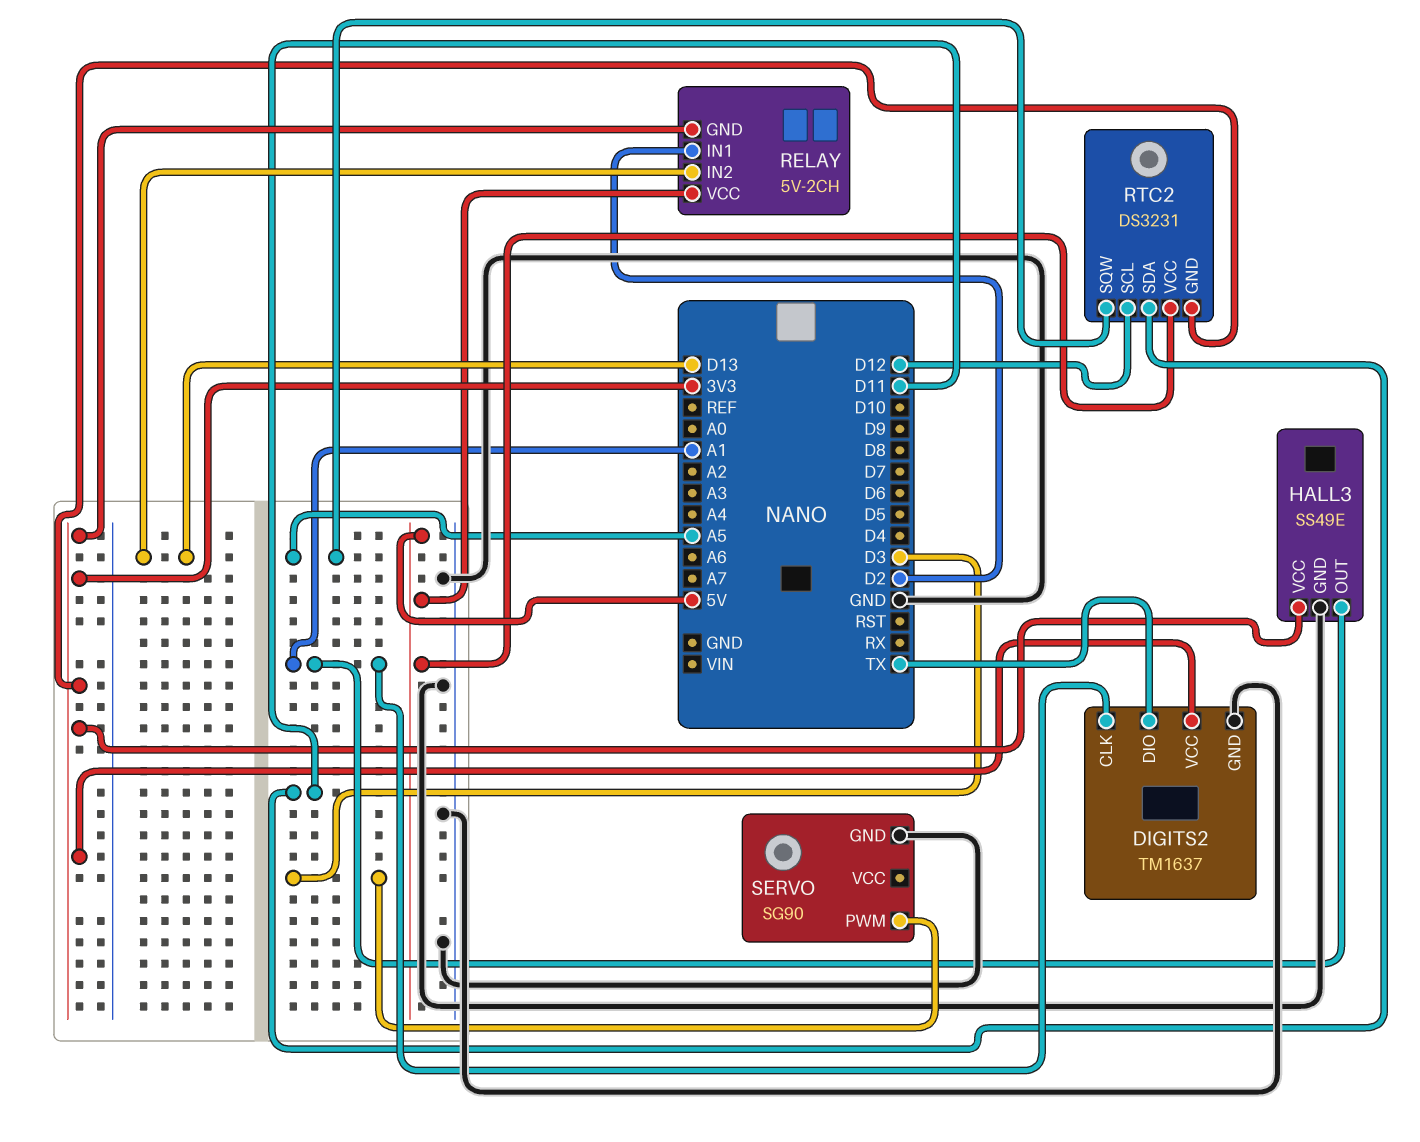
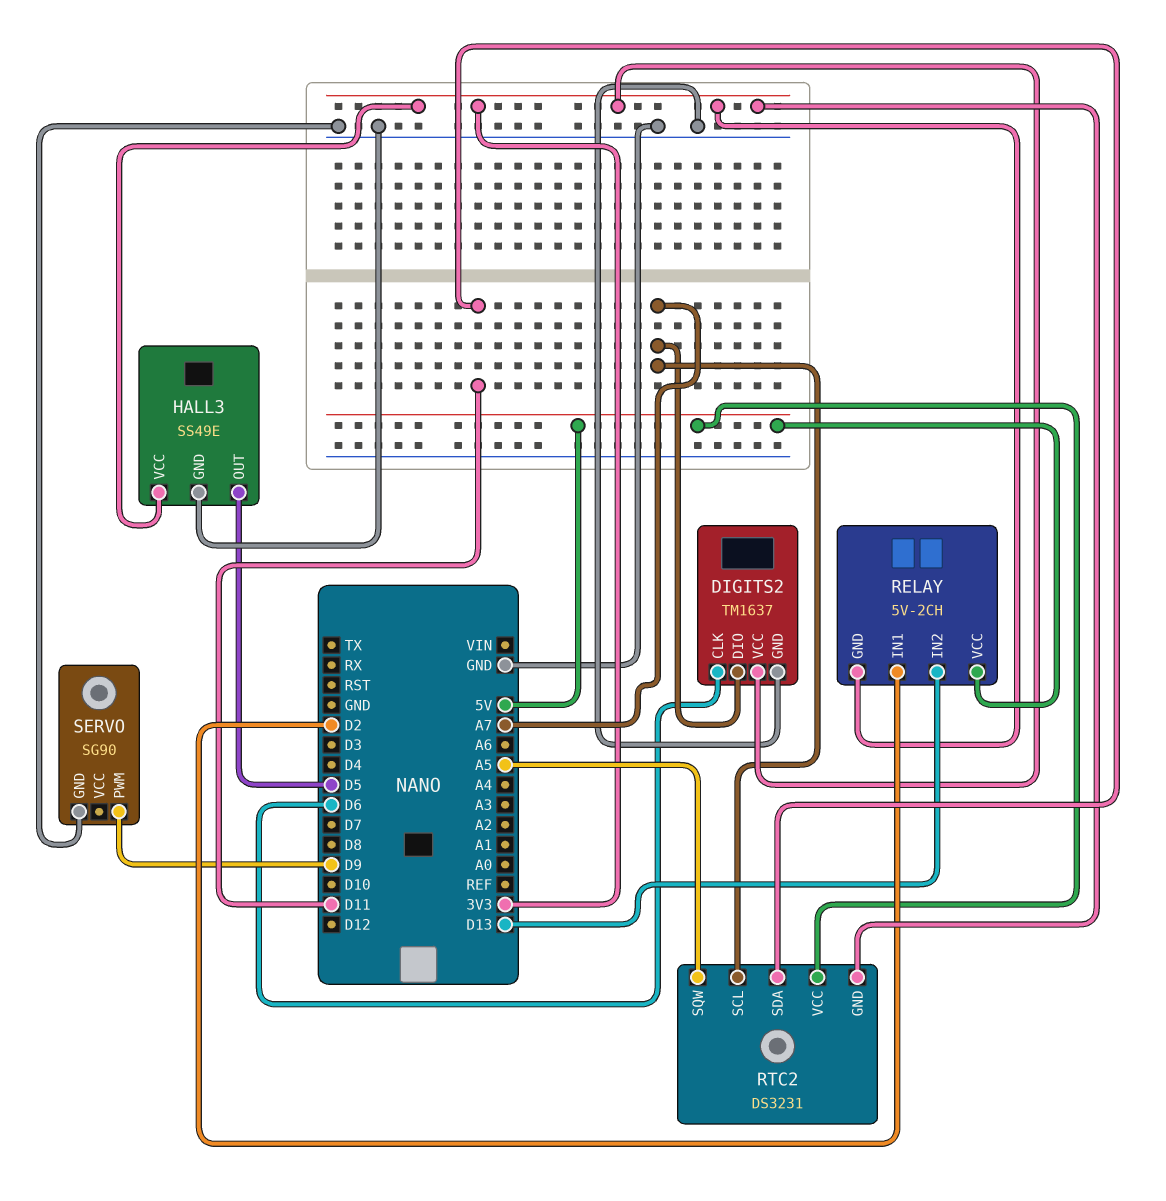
DIGITS2 pin CLK: A1 -> D6
DIGITS2 pin DIO: TX -> A7
HALL3 pin OUT: A1 -> D5
RTC2 pin SCL: D12 -> A7
SERVO pin PWM: D3 -> D9

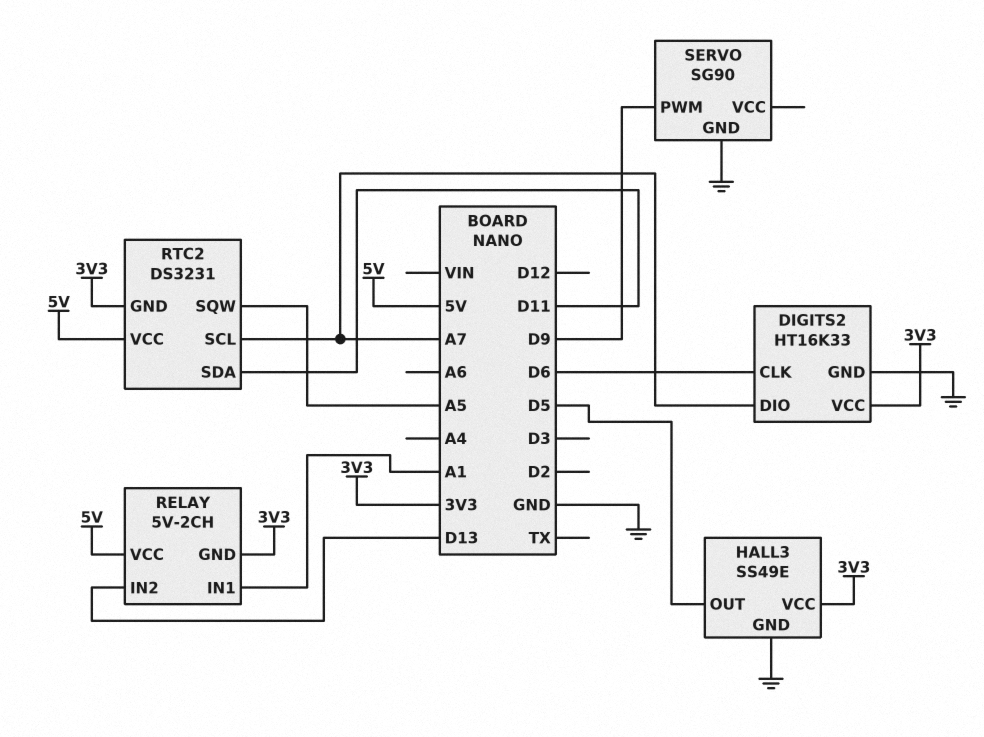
DIGITS2: TM1637 -> HT16K33
RELAY pin IN1: D2 -> A1

